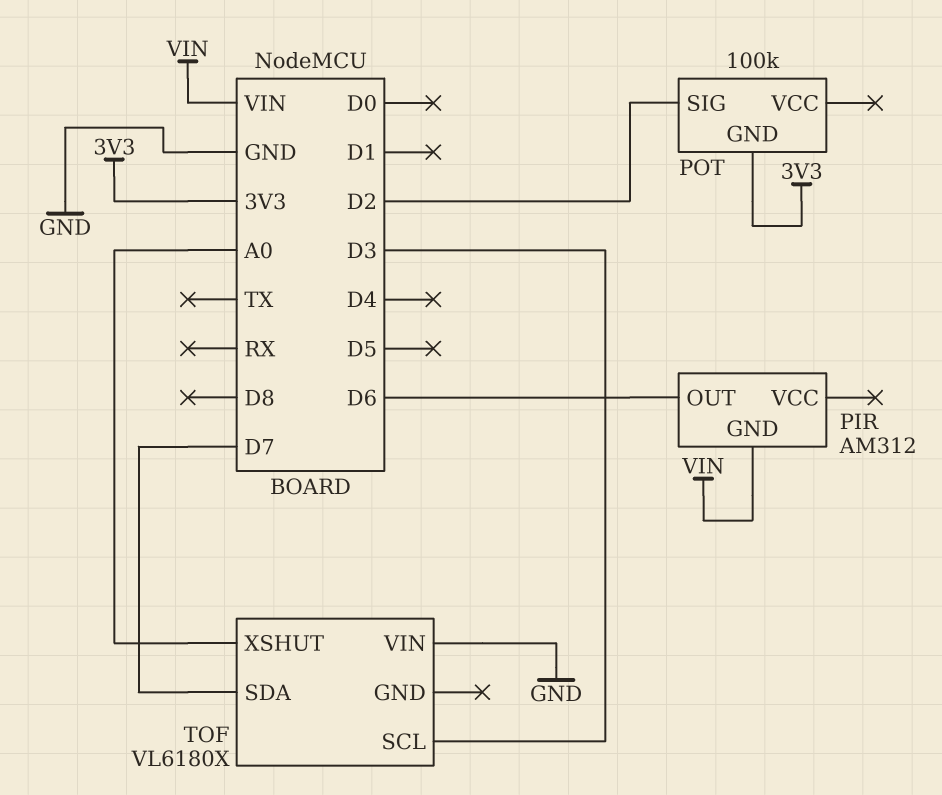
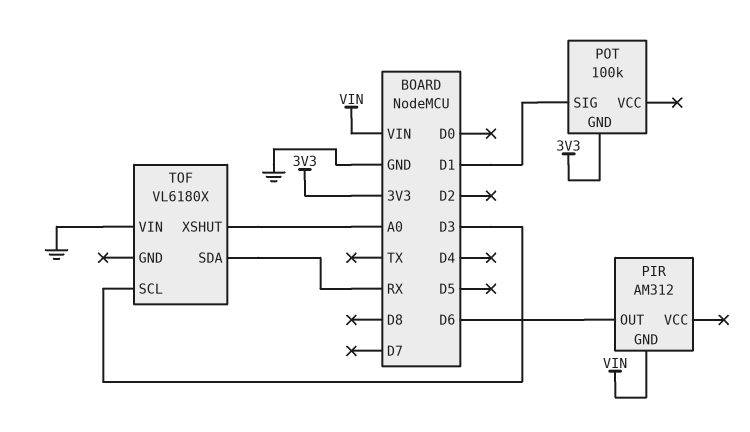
POT pin SIG: D2 -> D1
TOF pin SDA: D7 -> RX

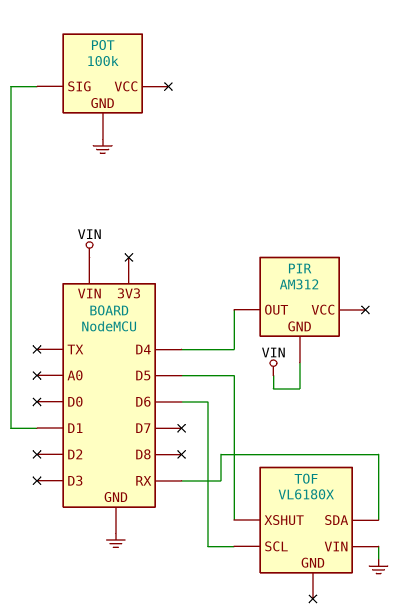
PIR pin OUT: D6 -> D4
POT pin GND: 3V3 -> GND
TOF pin SCL: D3 -> D6
TOF pin XSHUT: A0 -> D5

